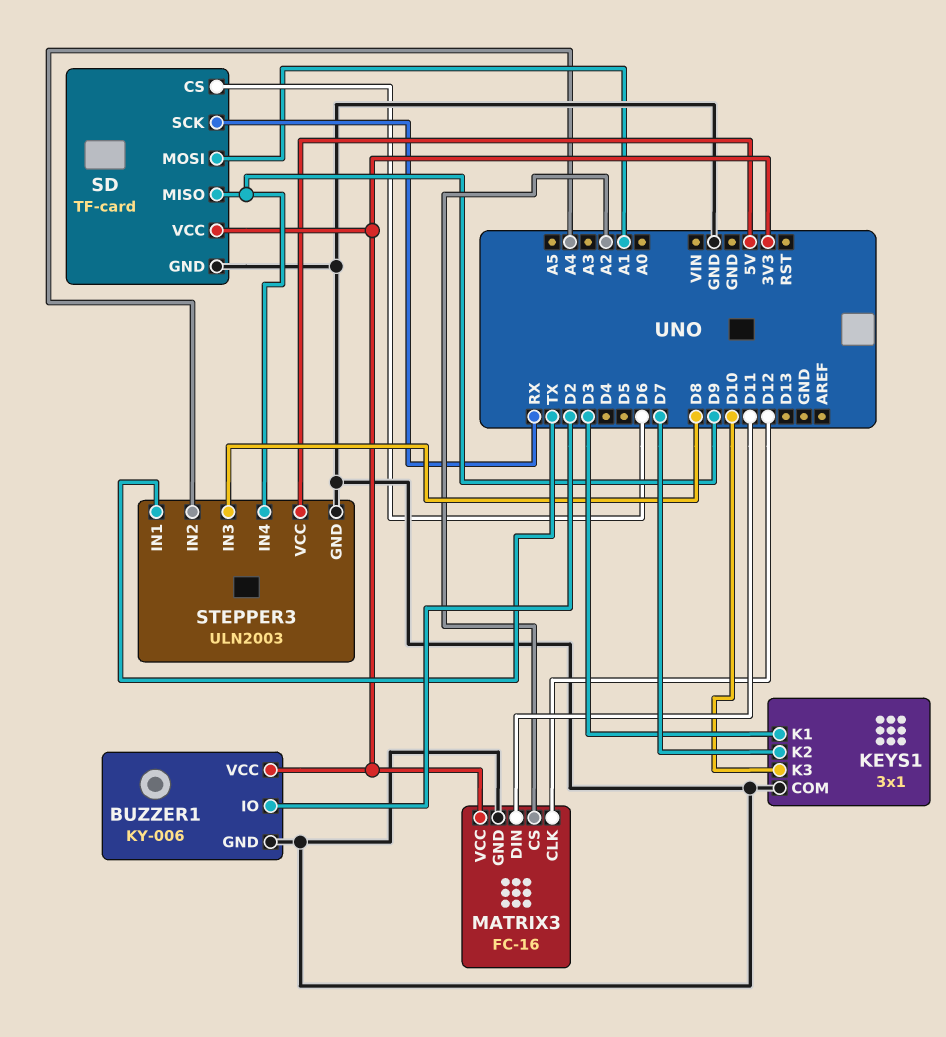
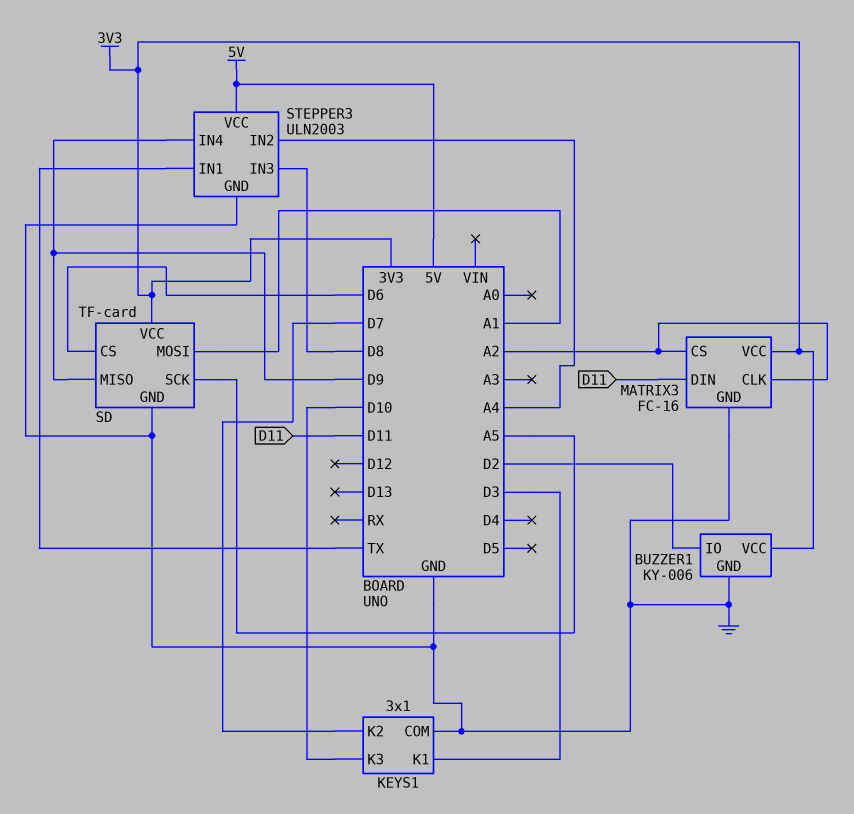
MATRIX3 pin CLK: D12 -> A2
SD pin SCK: RX -> A5

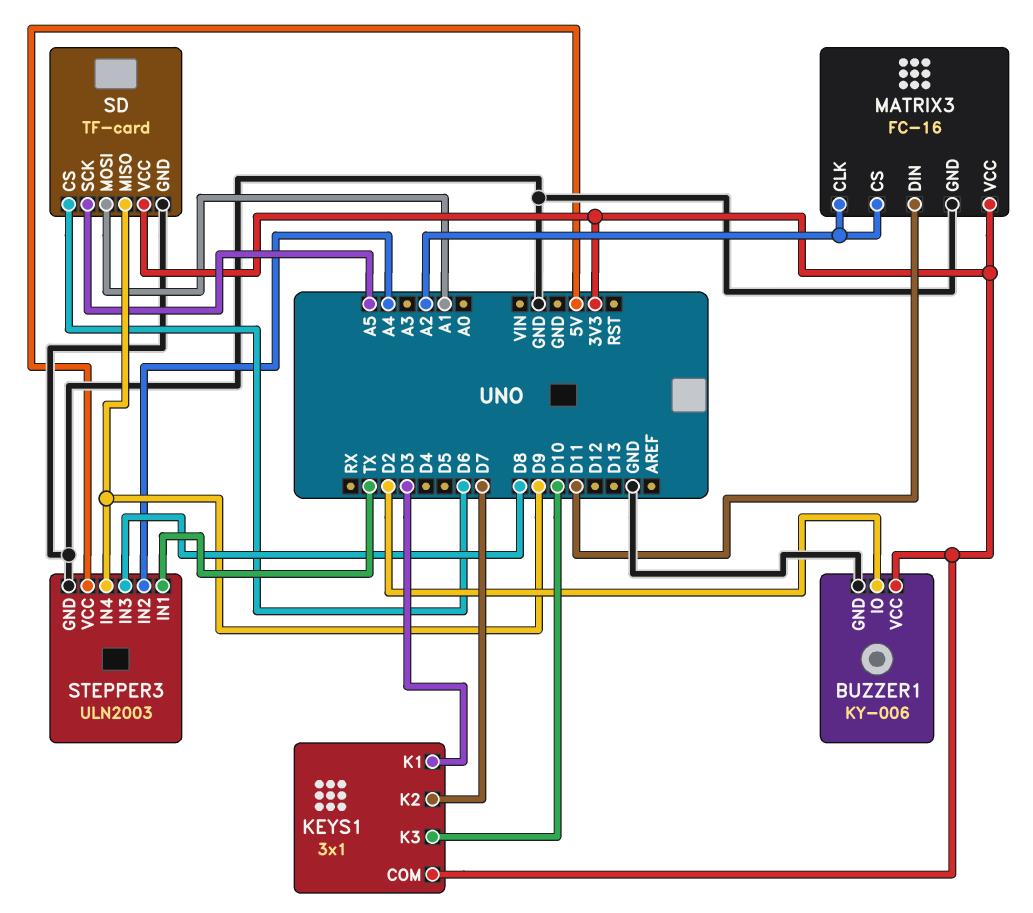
KEYS1 pin COM: GND -> 3V3

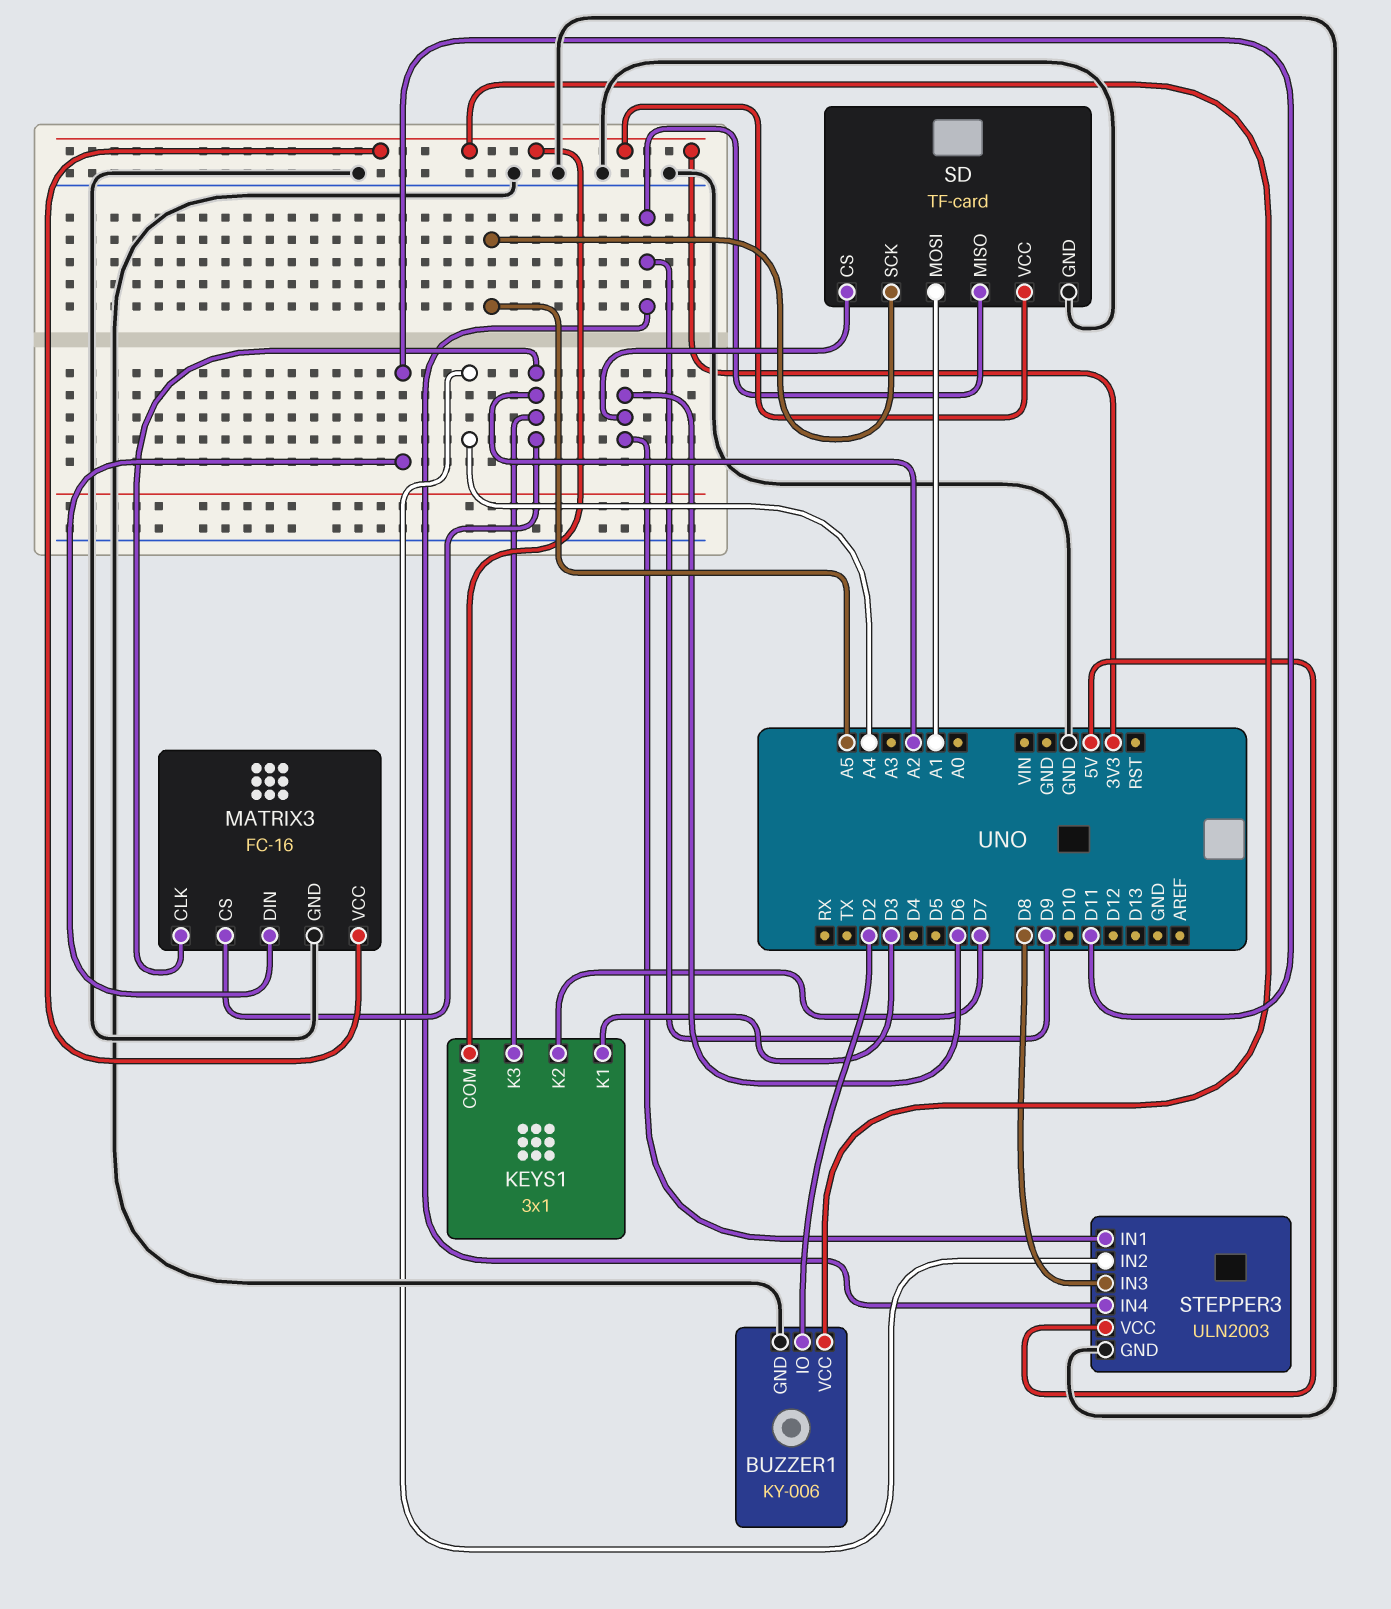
KEYS1 pin K3: D10 -> A2
STEPPER3 pin IN1: TX -> D6

